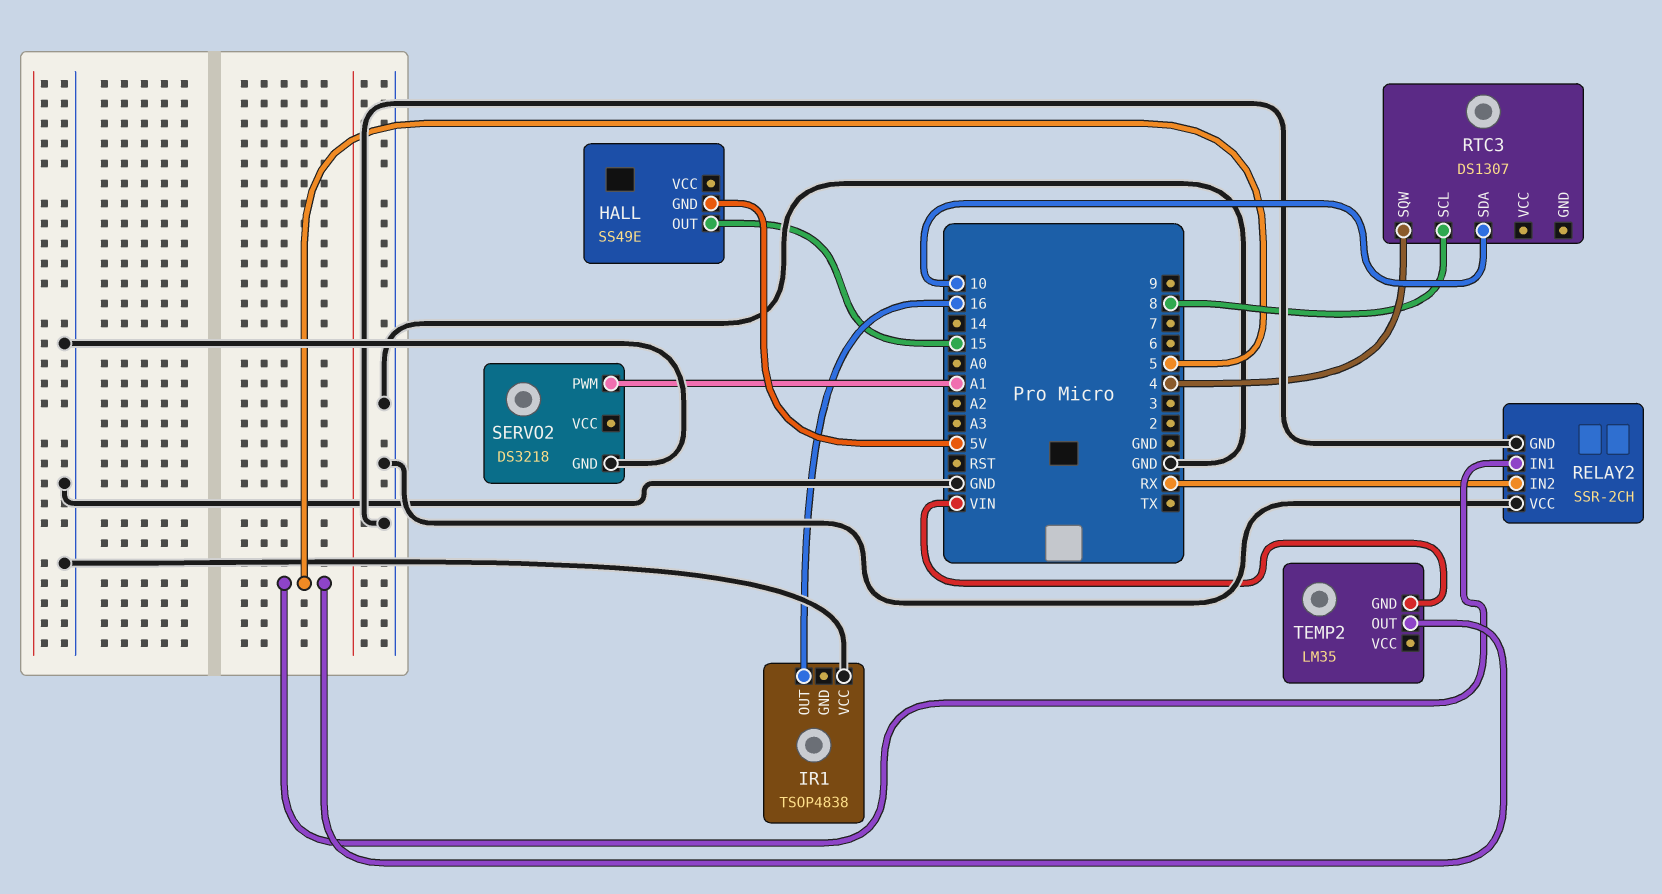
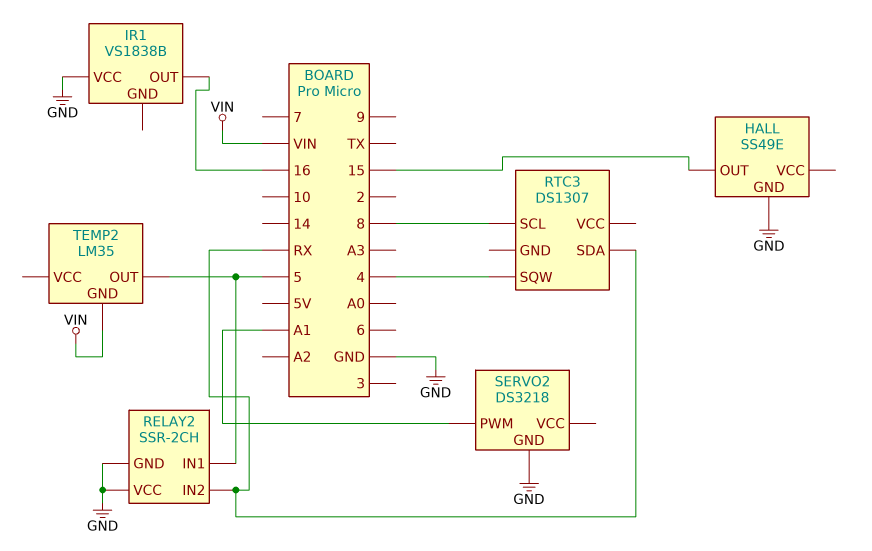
HALL pin GND: 5V -> GND
IR1: TSOP4838 -> VS1838B
RTC3 pin SDA: 10 -> RX

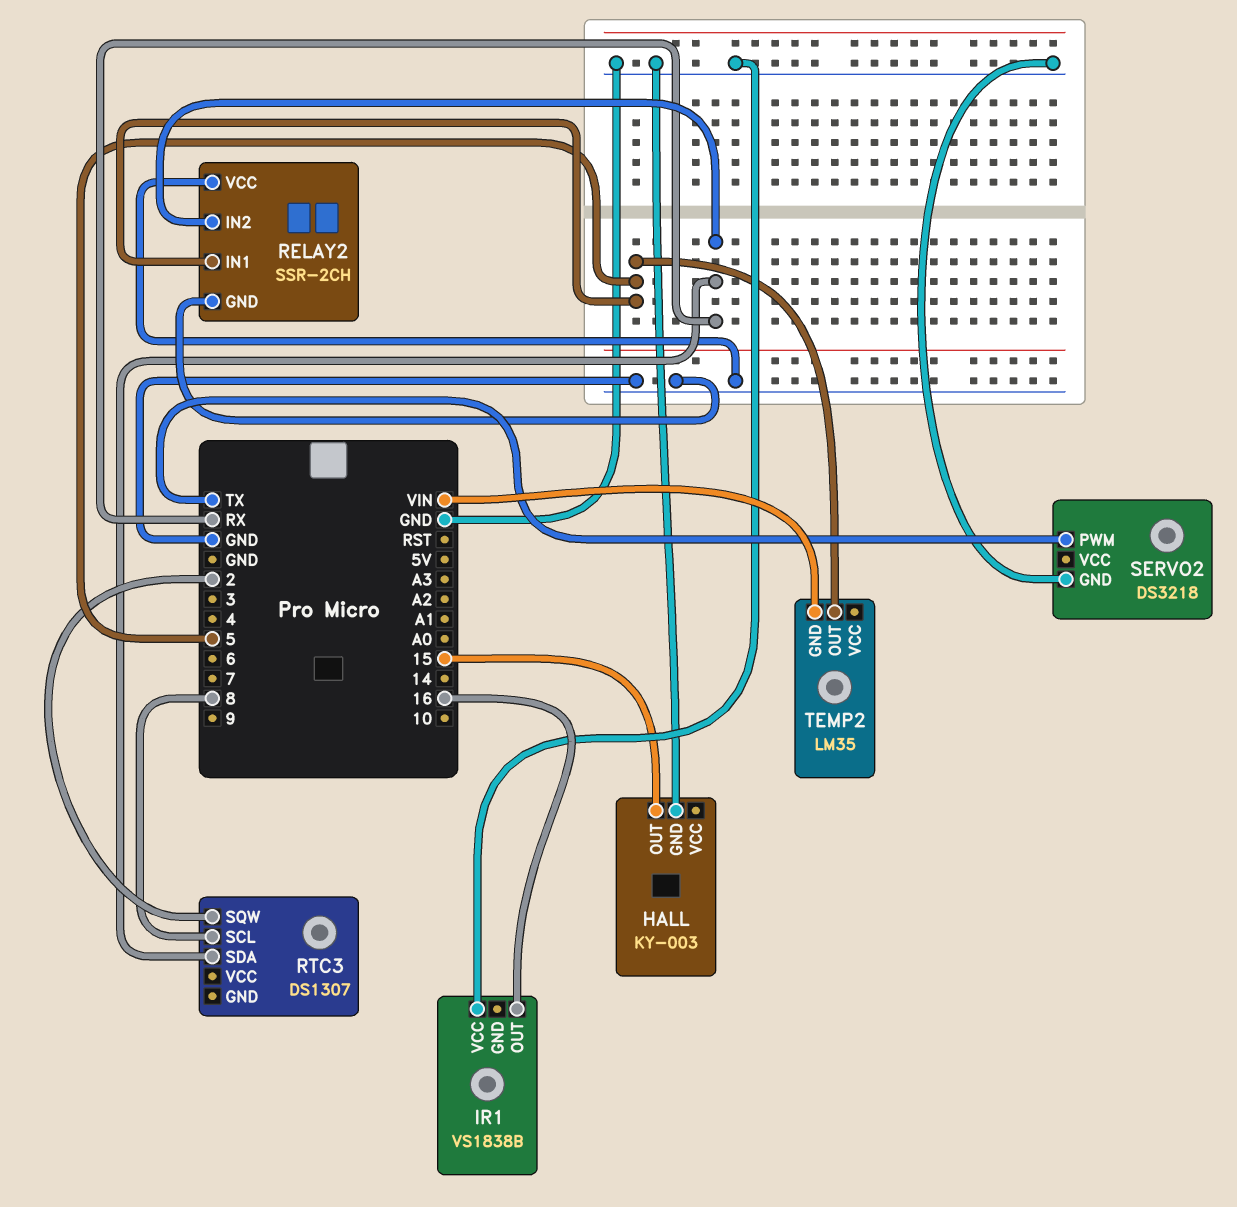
HALL: SS49E -> KY-003
RTC3 pin SQW: 4 -> 2
SERVO2 pin PWM: A1 -> TX

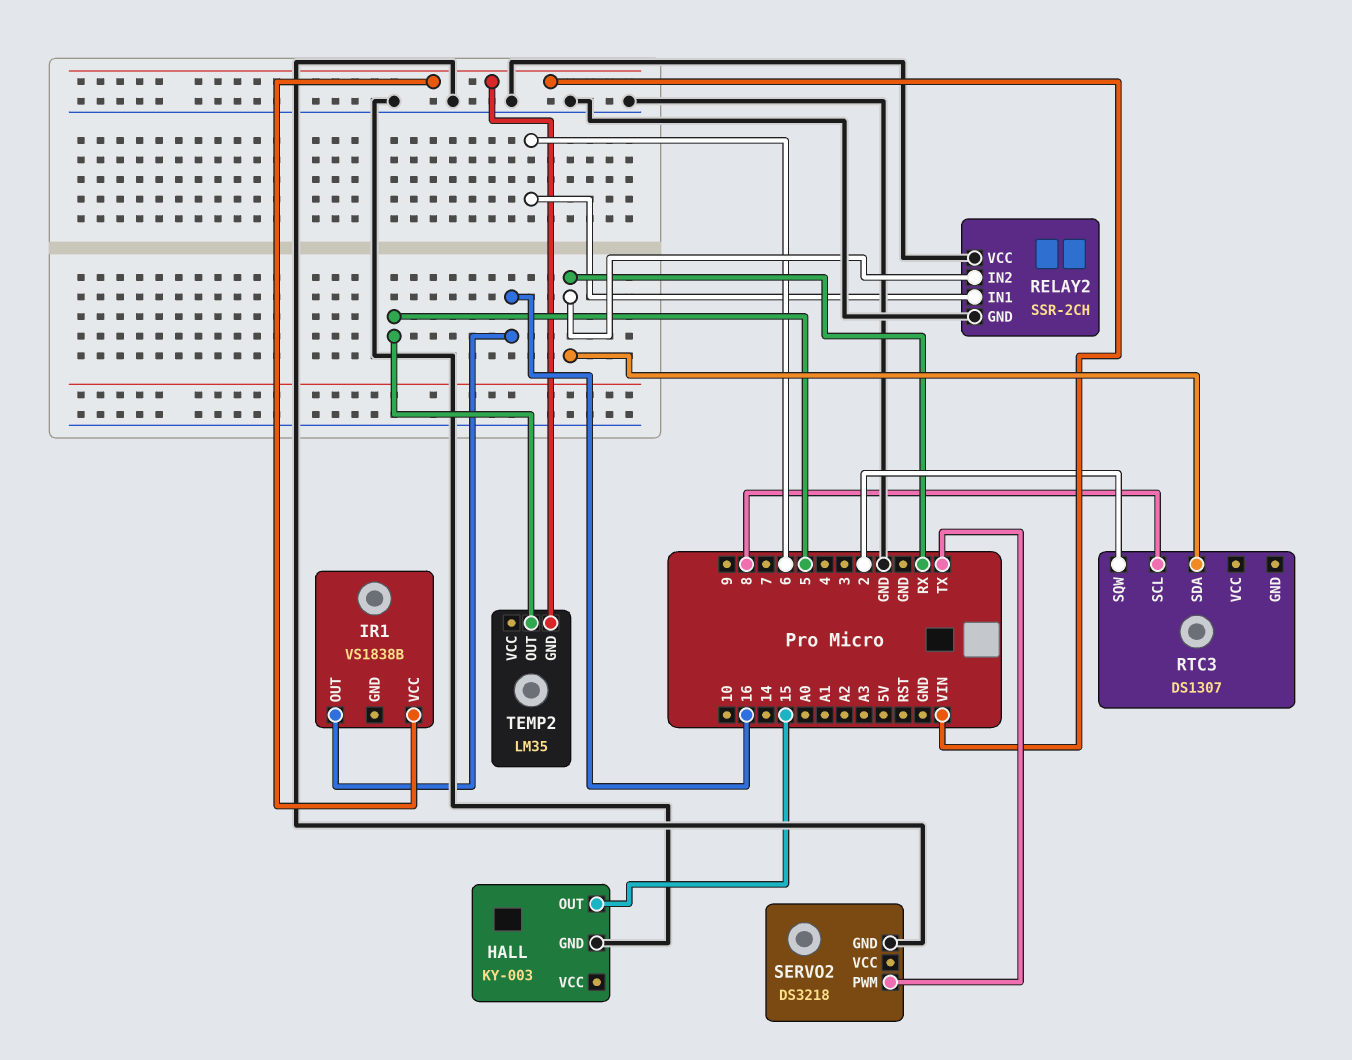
IR1 pin VCC: GND -> VIN
RELAY2 pin IN1: 5 -> 6

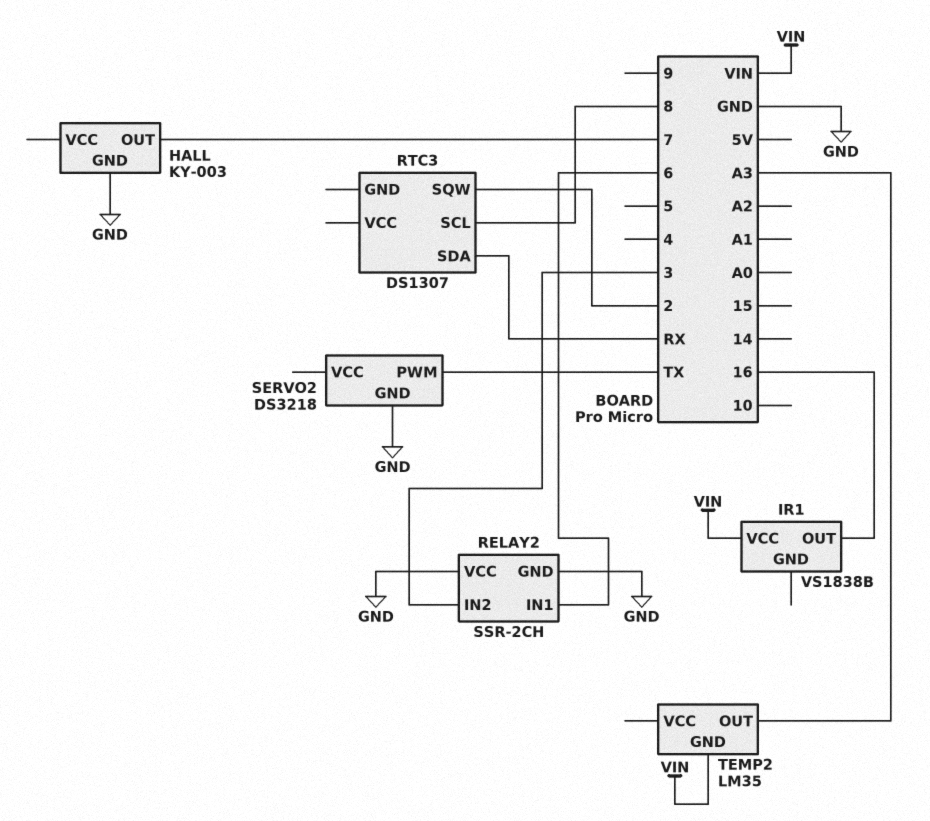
HALL pin OUT: 15 -> 7
RELAY2 pin IN2: RX -> 3
TEMP2 pin OUT: 5 -> A3

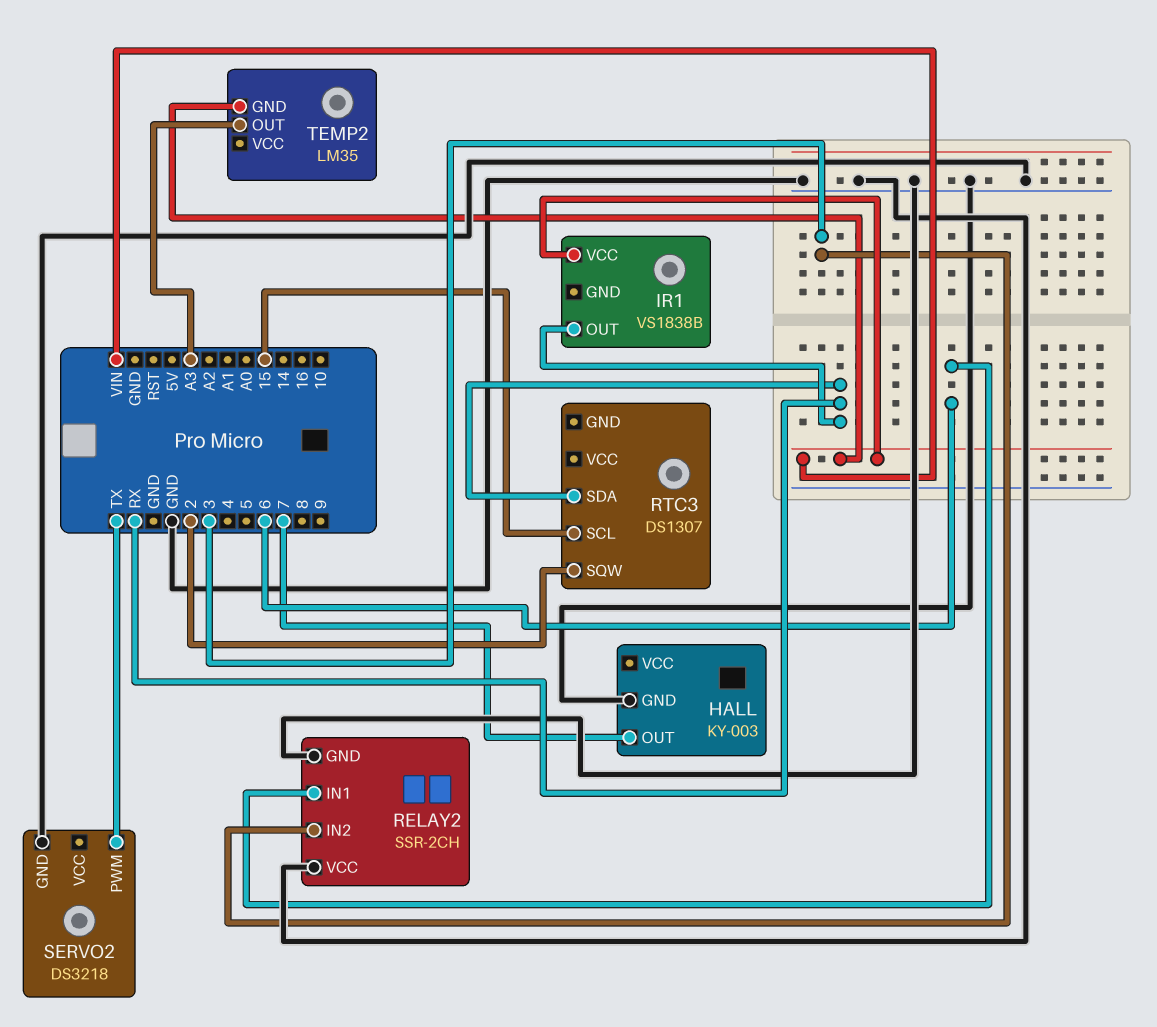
IR1 pin OUT: 16 -> RX
RTC3 pin SCL: 8 -> 15

